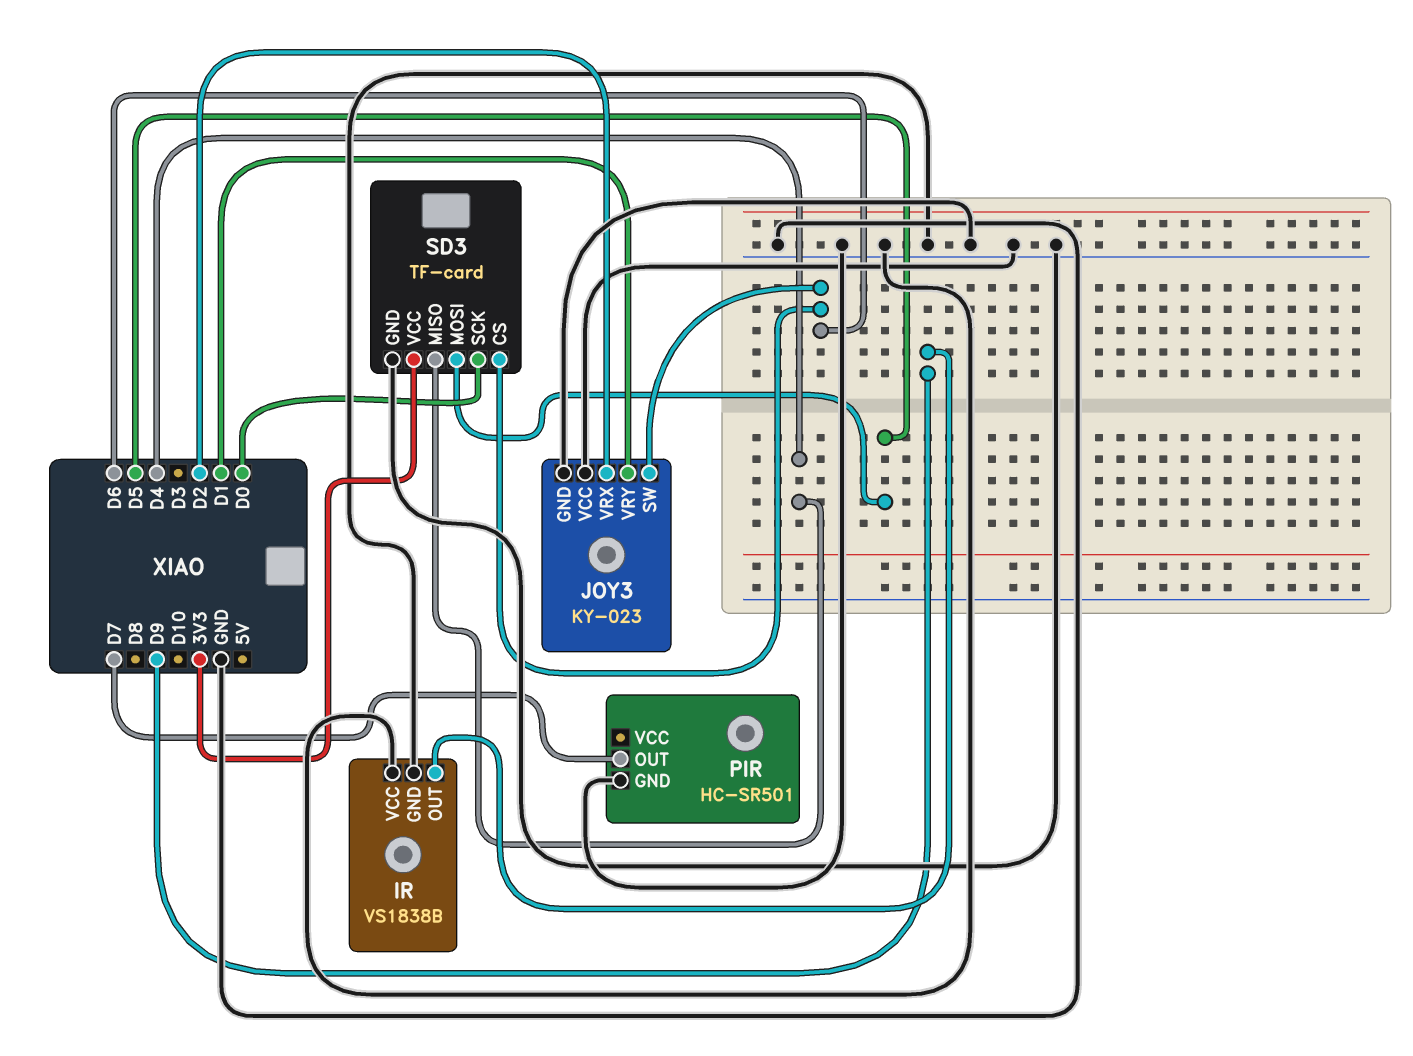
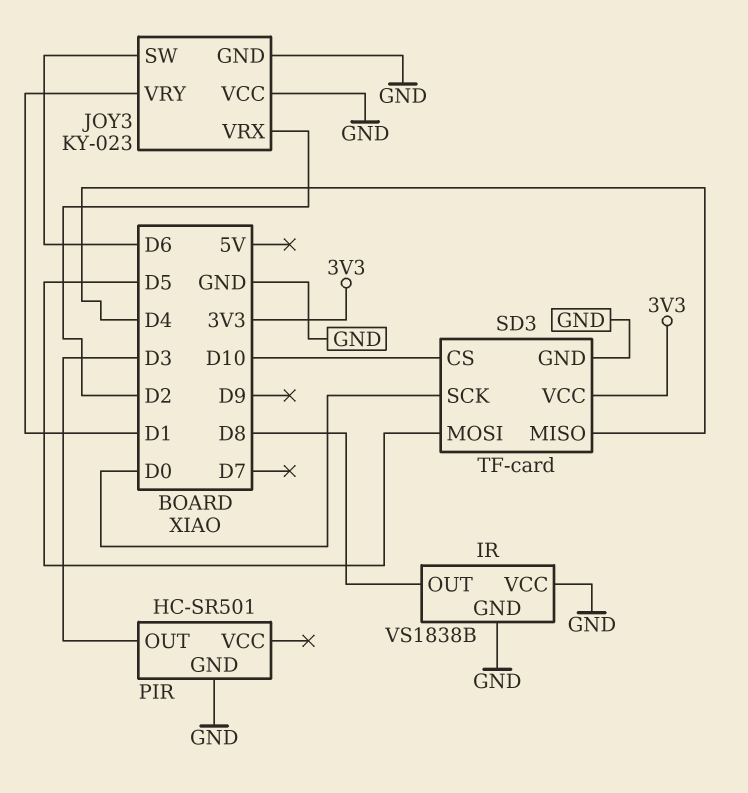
IR pin OUT: D9 -> D8
PIR pin OUT: D7 -> D3
SD3 pin CS: D6 -> D10

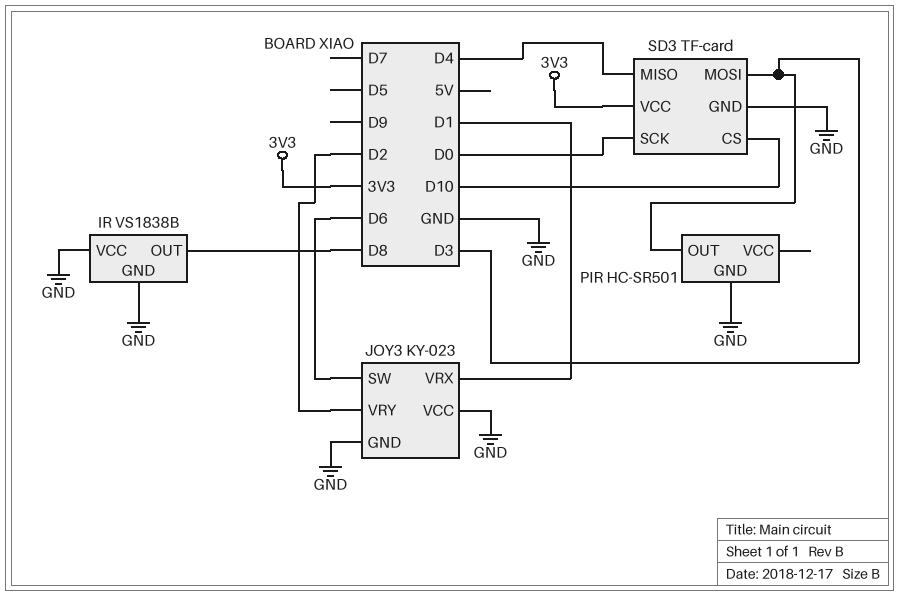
JOY3 pin VRX: D2 -> D1
JOY3 pin VRY: D1 -> D2
SD3 pin MOSI: D5 -> D3

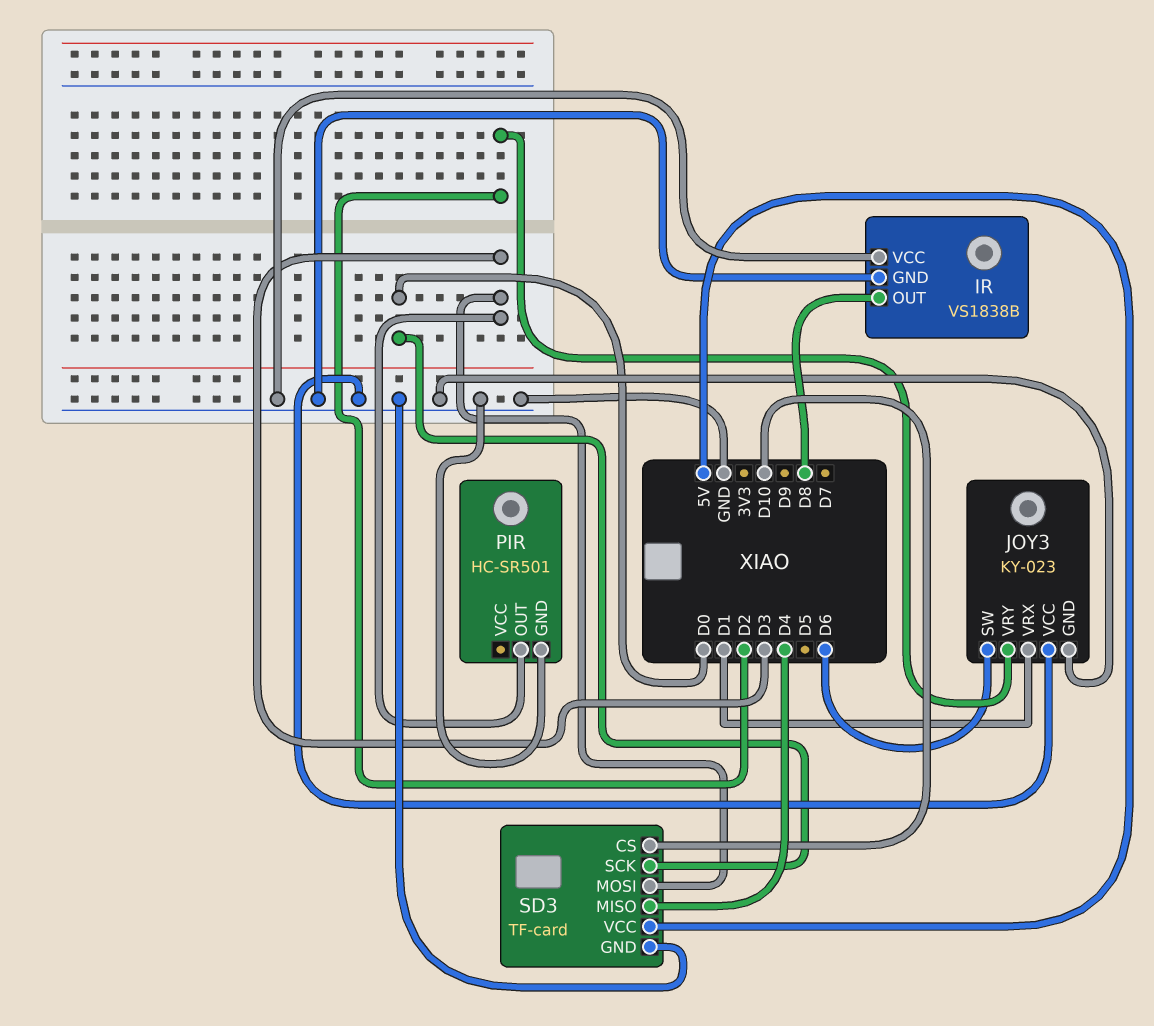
SD3 pin VCC: 3V3 -> 5V

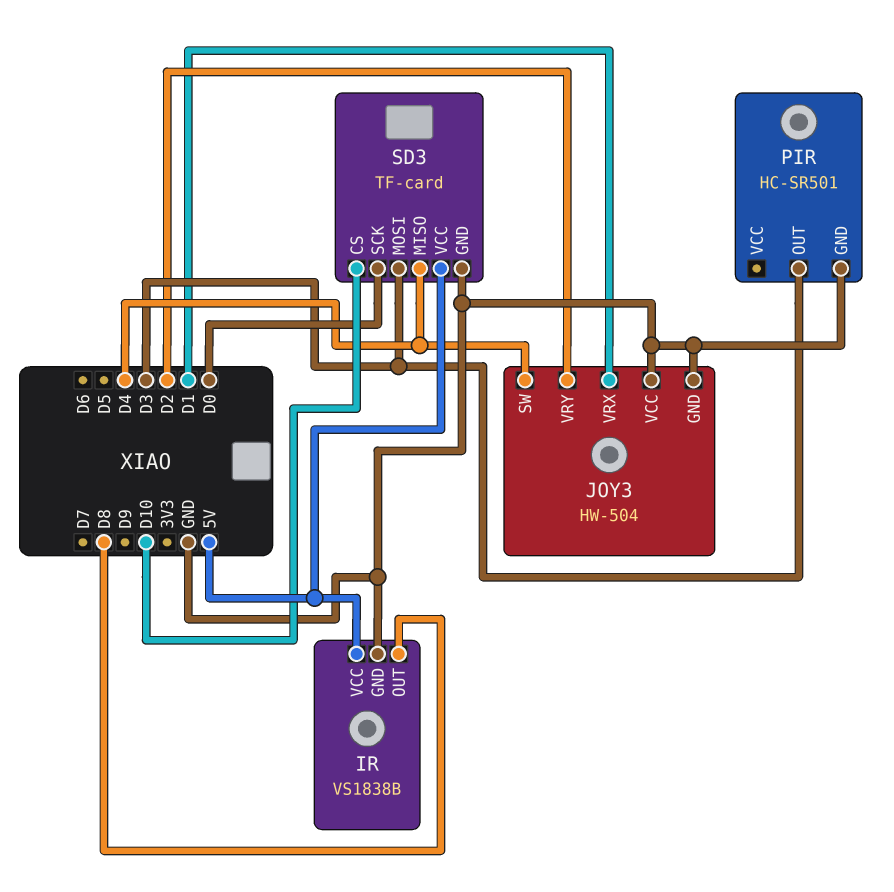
IR pin VCC: GND -> 5V
JOY3: KY-023 -> HW-504
JOY3 pin SW: D6 -> D4

